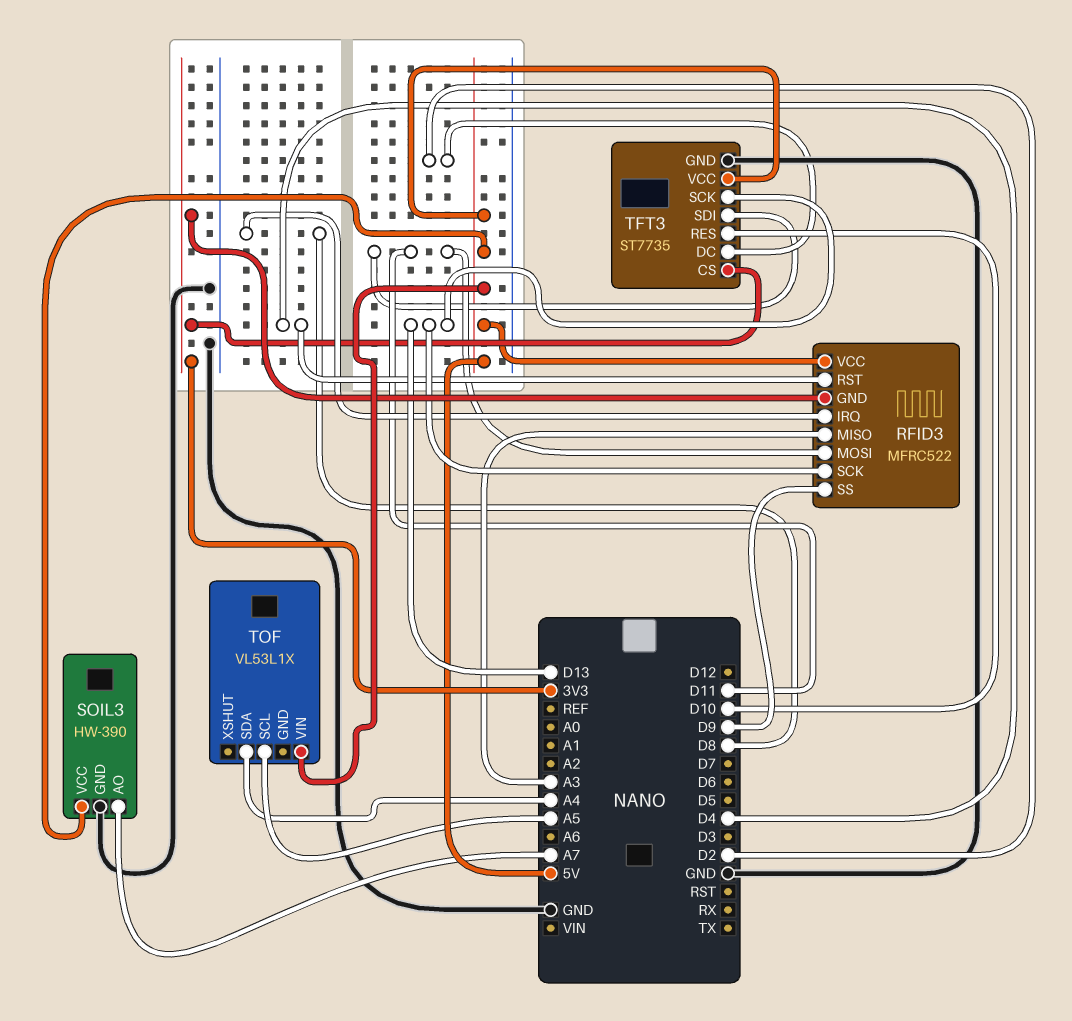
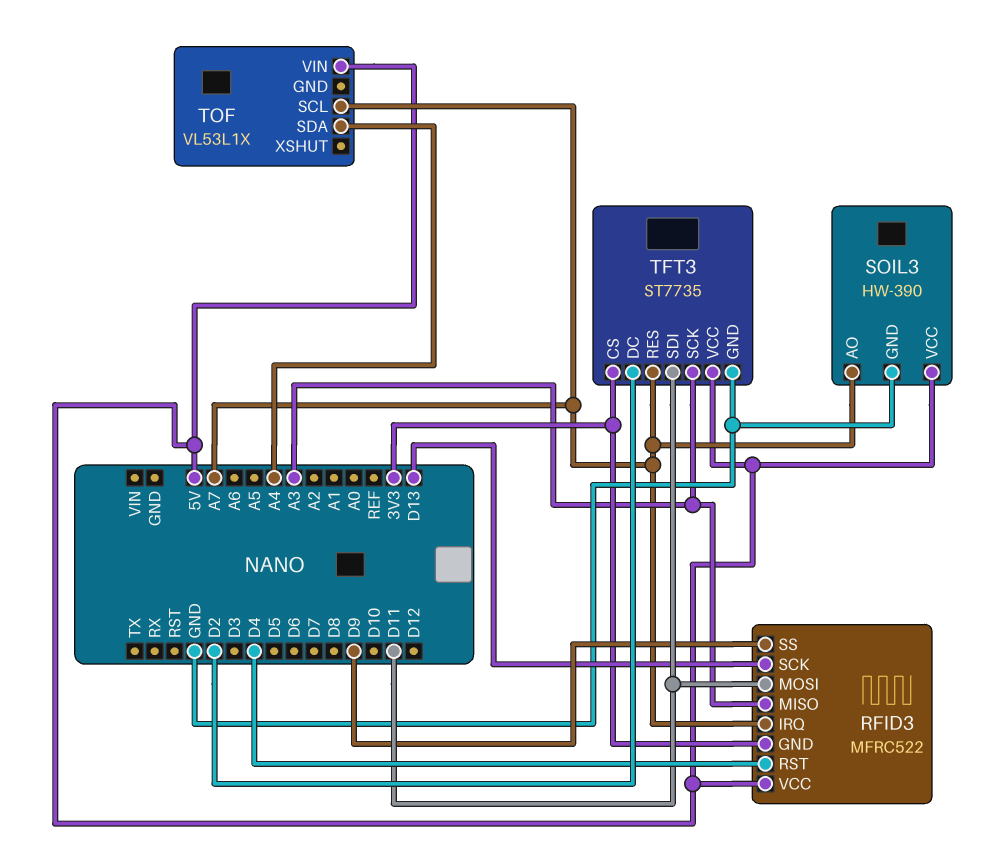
RFID3 pin IRQ: D8 -> A7
TFT3 pin RES: D10 -> A7
TFT3 pin SCK: D13 -> A3
TOF pin SCL: A5 -> A7

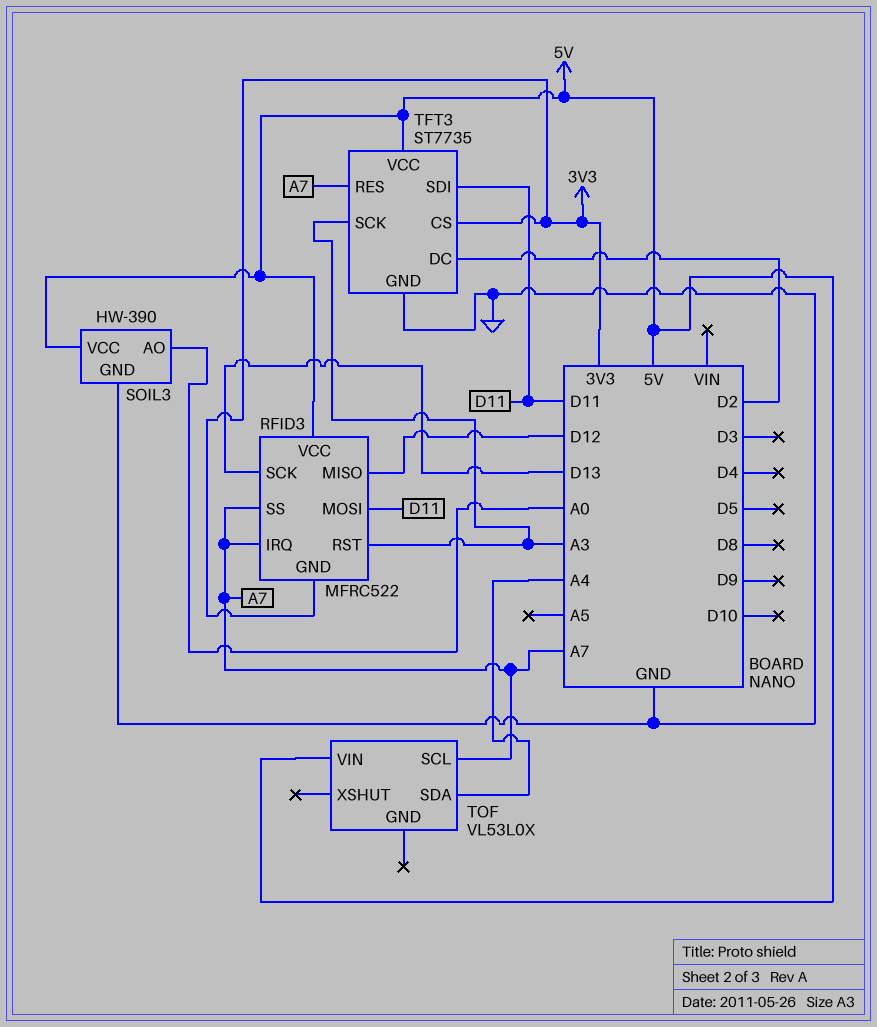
RFID3 pin MISO: A3 -> D12
RFID3 pin RST: D4 -> A3
RFID3 pin SS: D9 -> A7
SOIL3 pin AO: A7 -> A0
TOF: VL53L1X -> VL53L0X

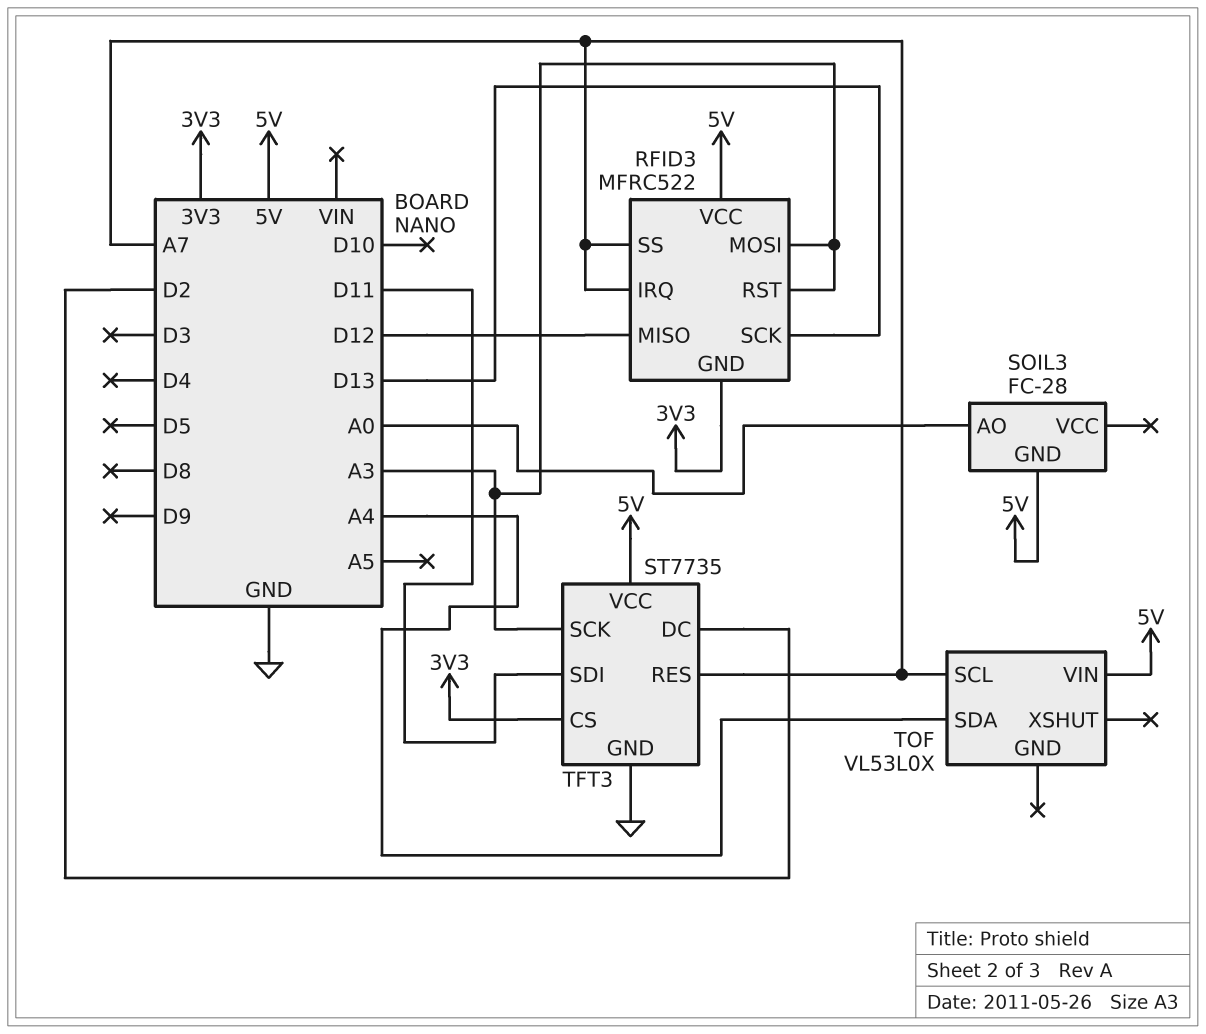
RFID3 pin MOSI: D11 -> A3
SOIL3: HW-390 -> FC-28
SOIL3 pin GND: GND -> 5V
SOIL3 pin VCC: 5V -> none

